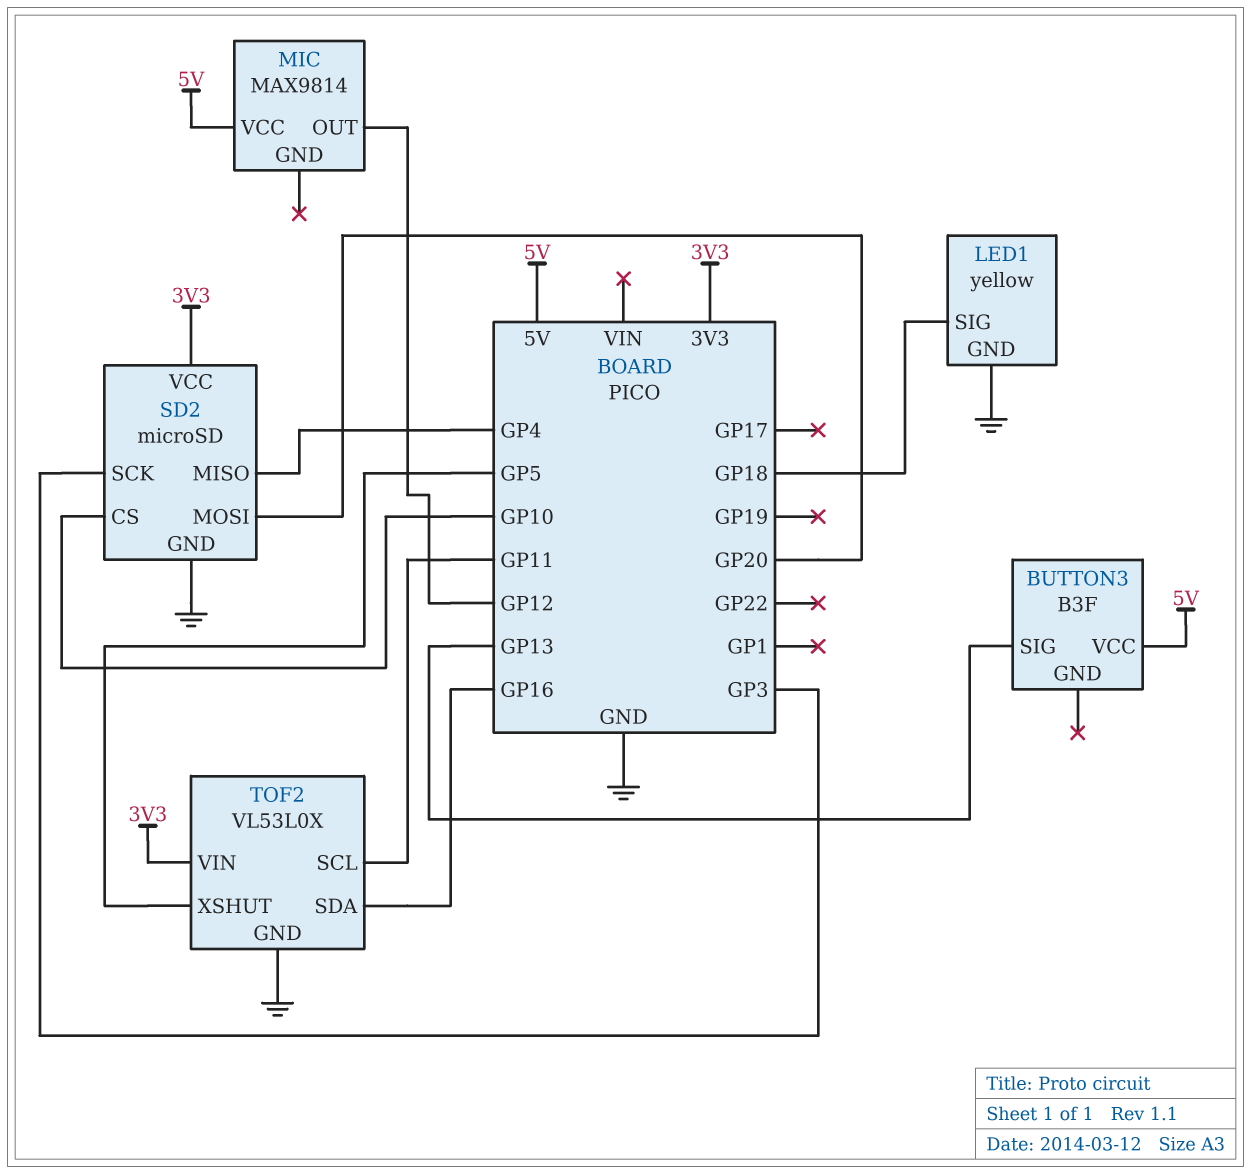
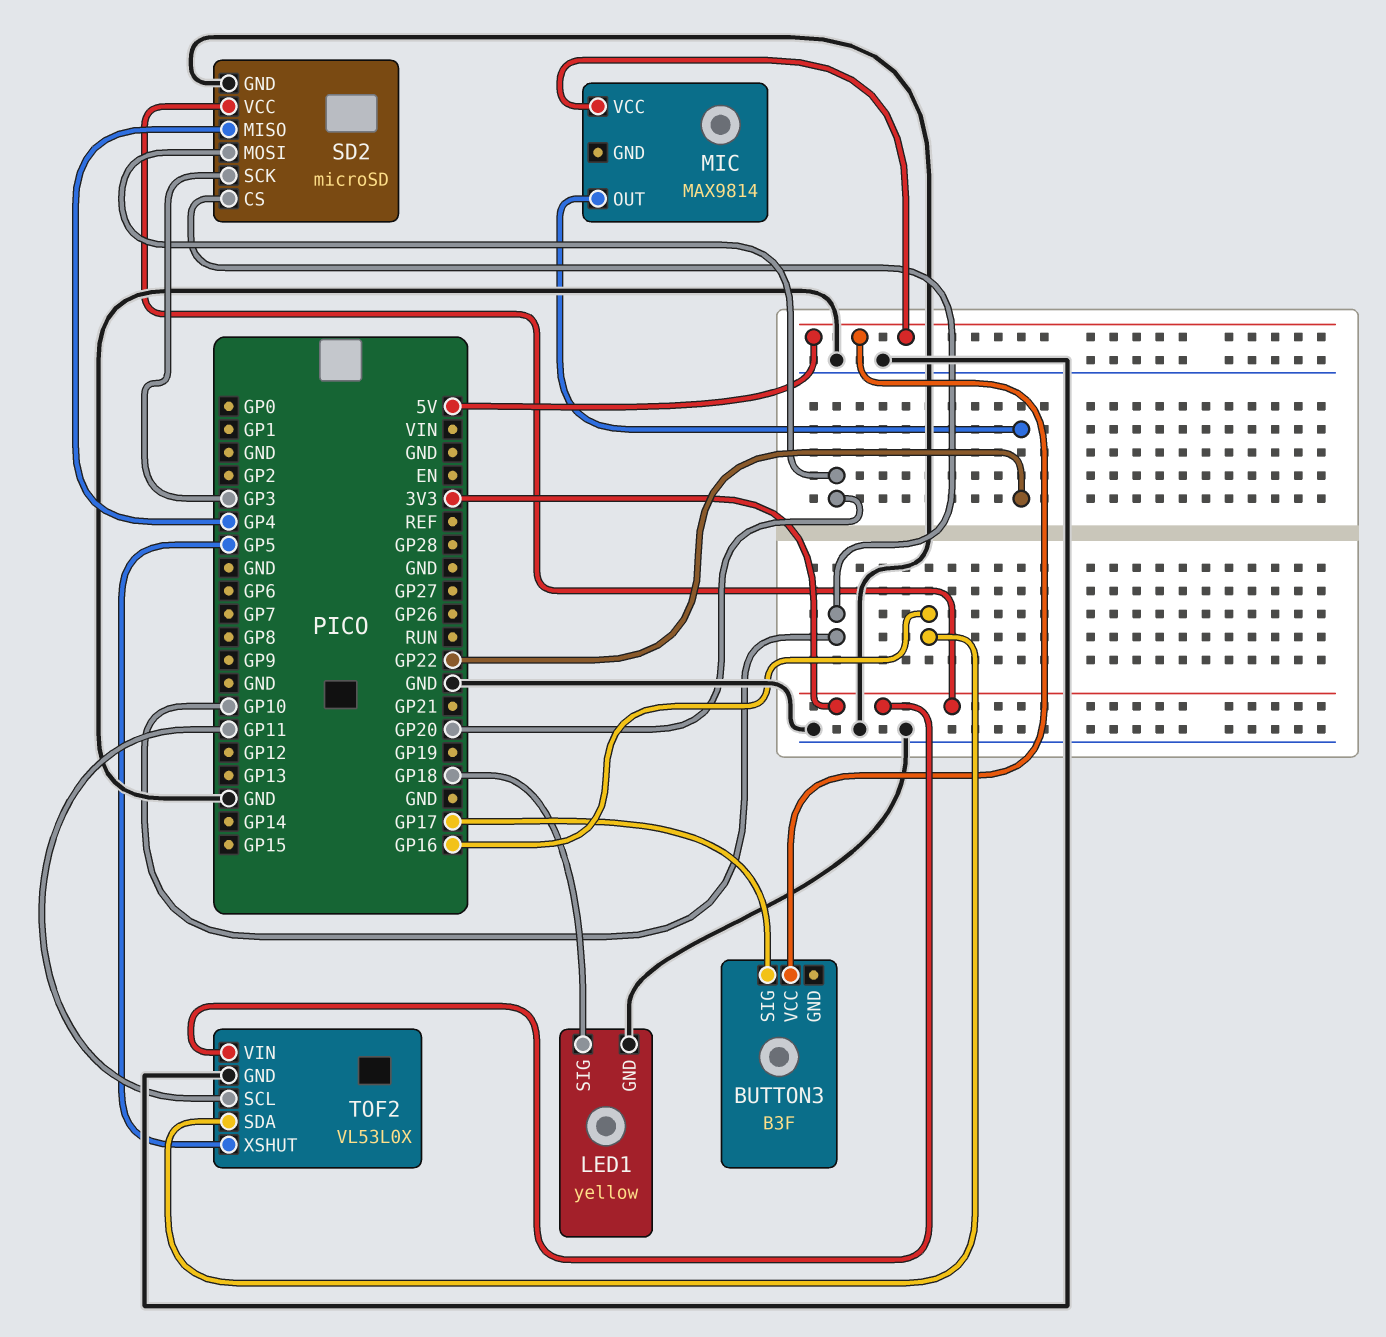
BUTTON3 pin SIG: GP13 -> GP17
MIC pin OUT: GP12 -> GP22

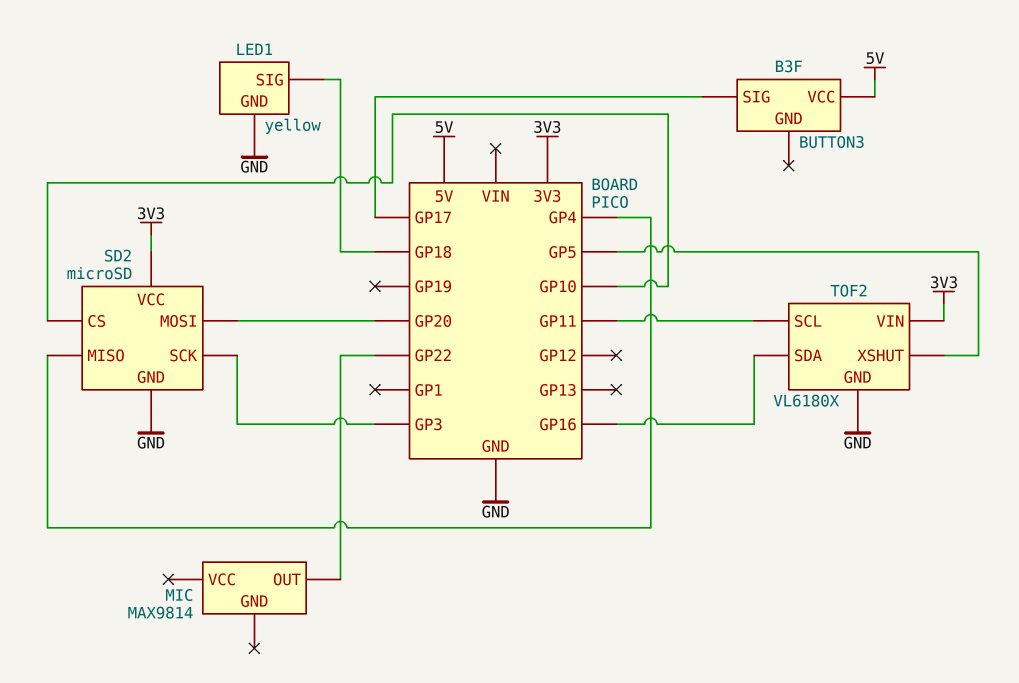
MIC pin VCC: 5V -> none
TOF2: VL53L0X -> VL6180X

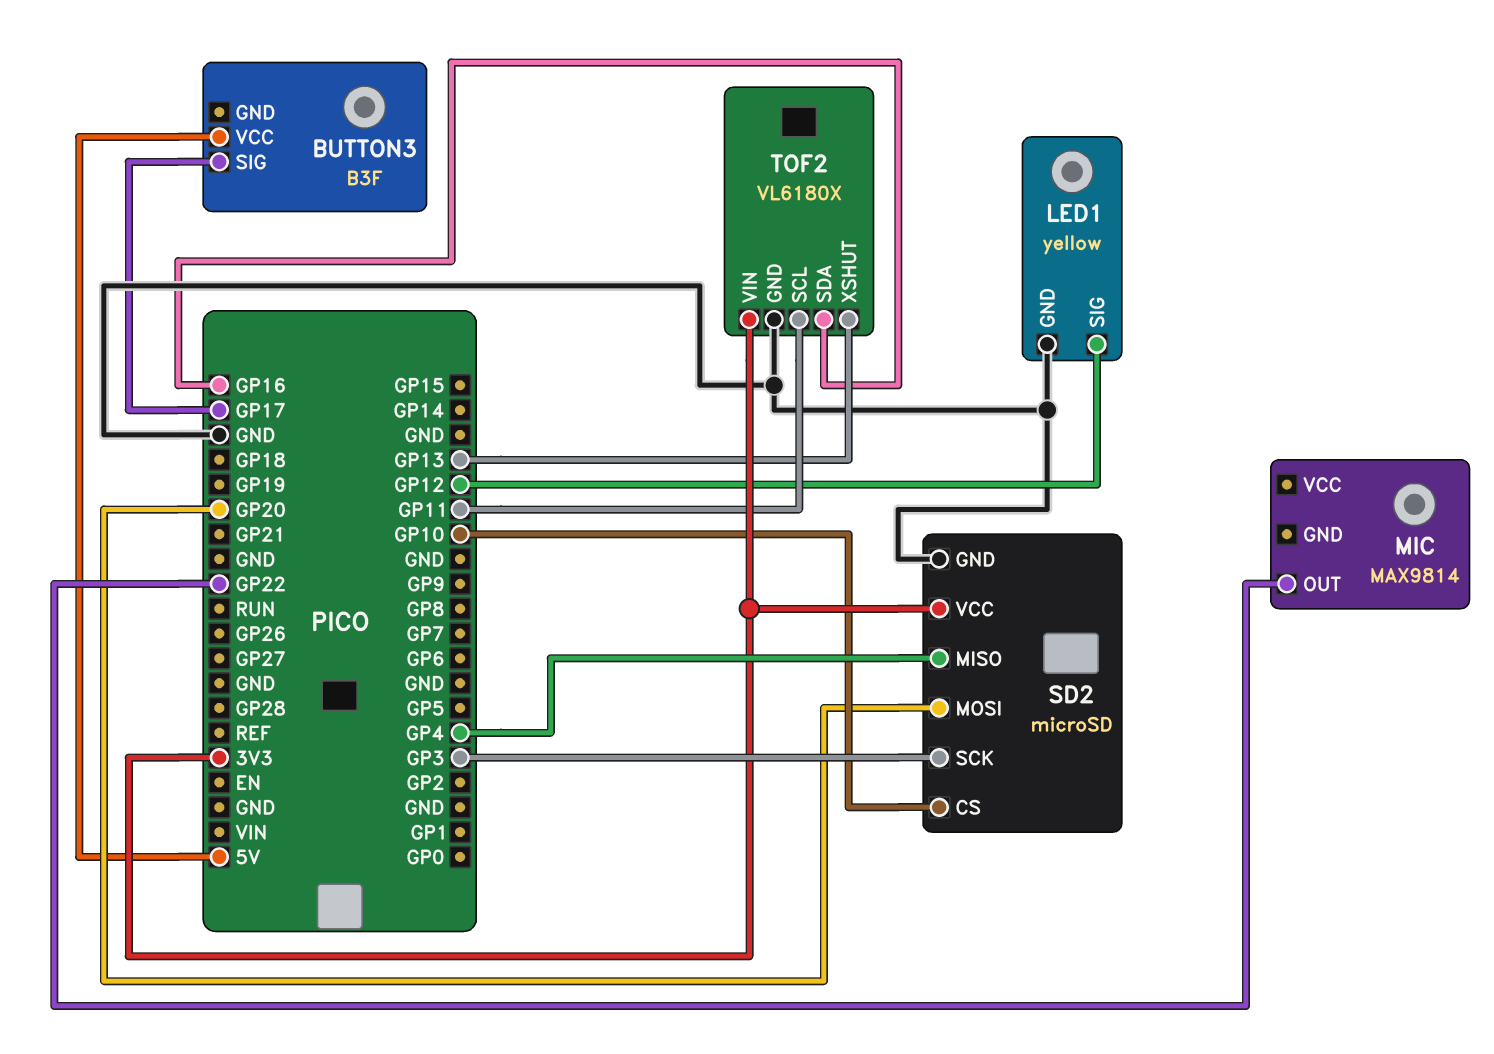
LED1 pin SIG: GP18 -> GP12
TOF2 pin XSHUT: GP5 -> GP13

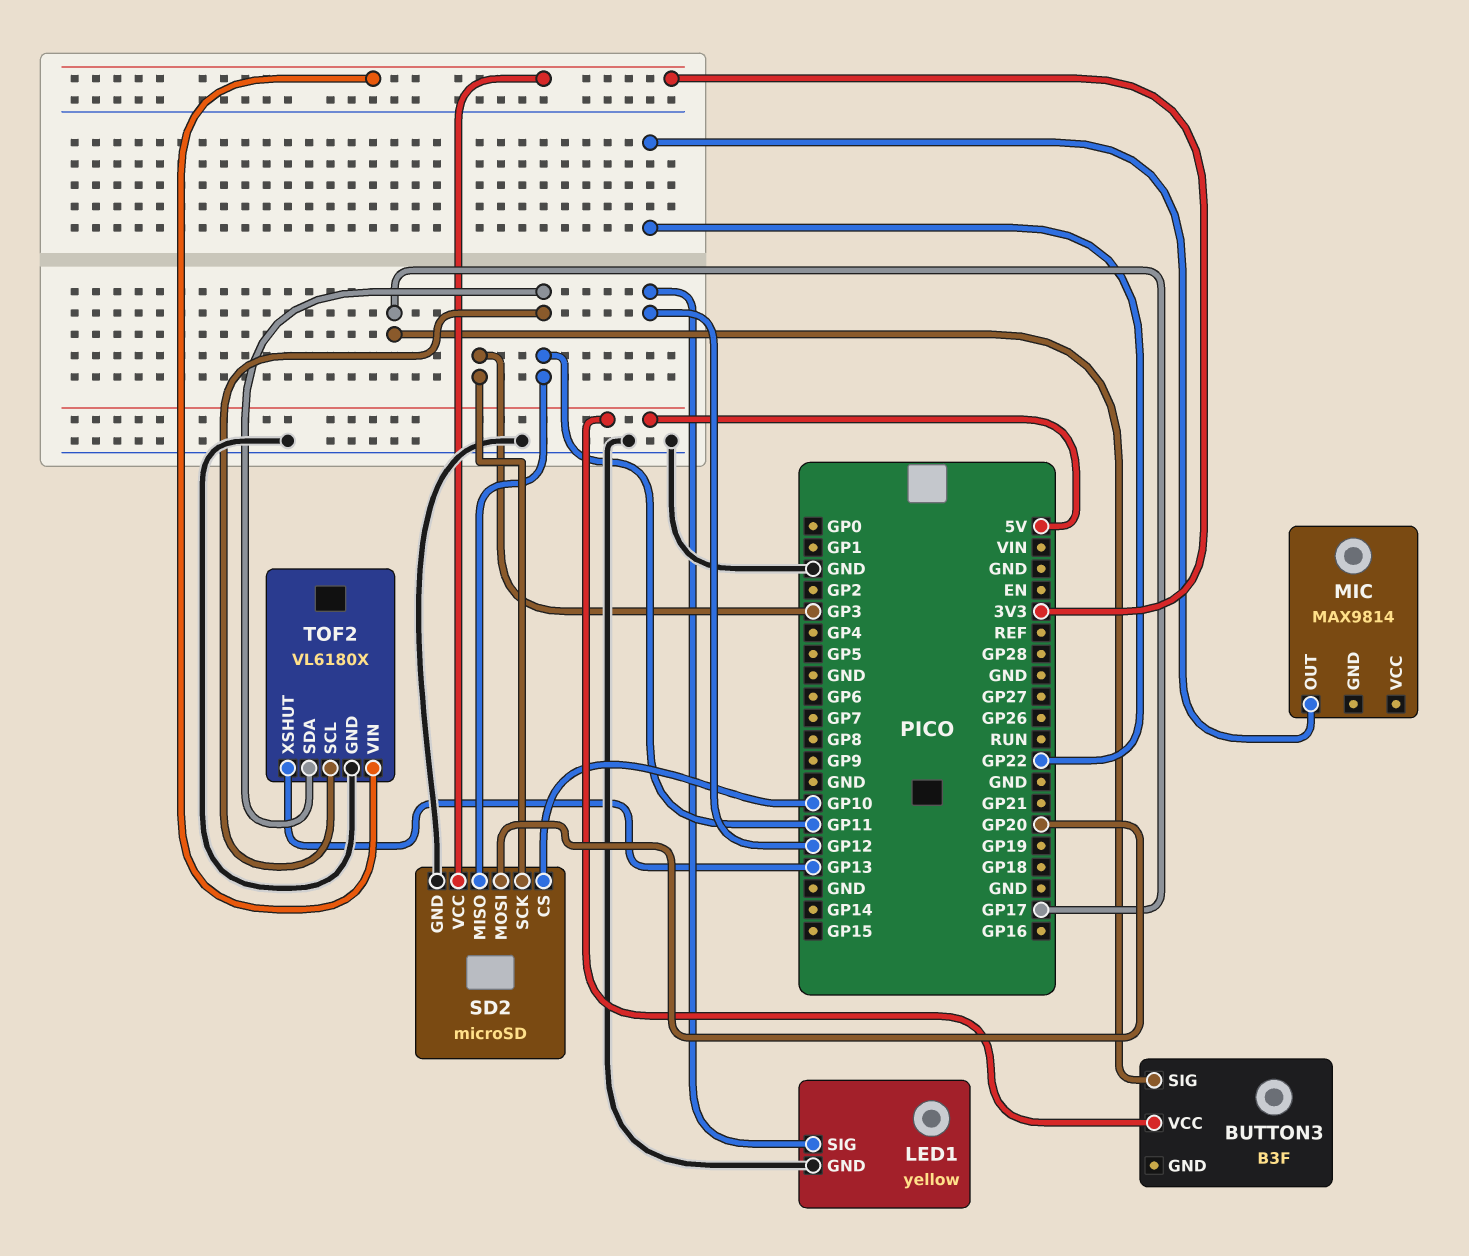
SD2 pin MISO: GP4 -> GP11
TOF2 pin SDA: GP16 -> GP11

